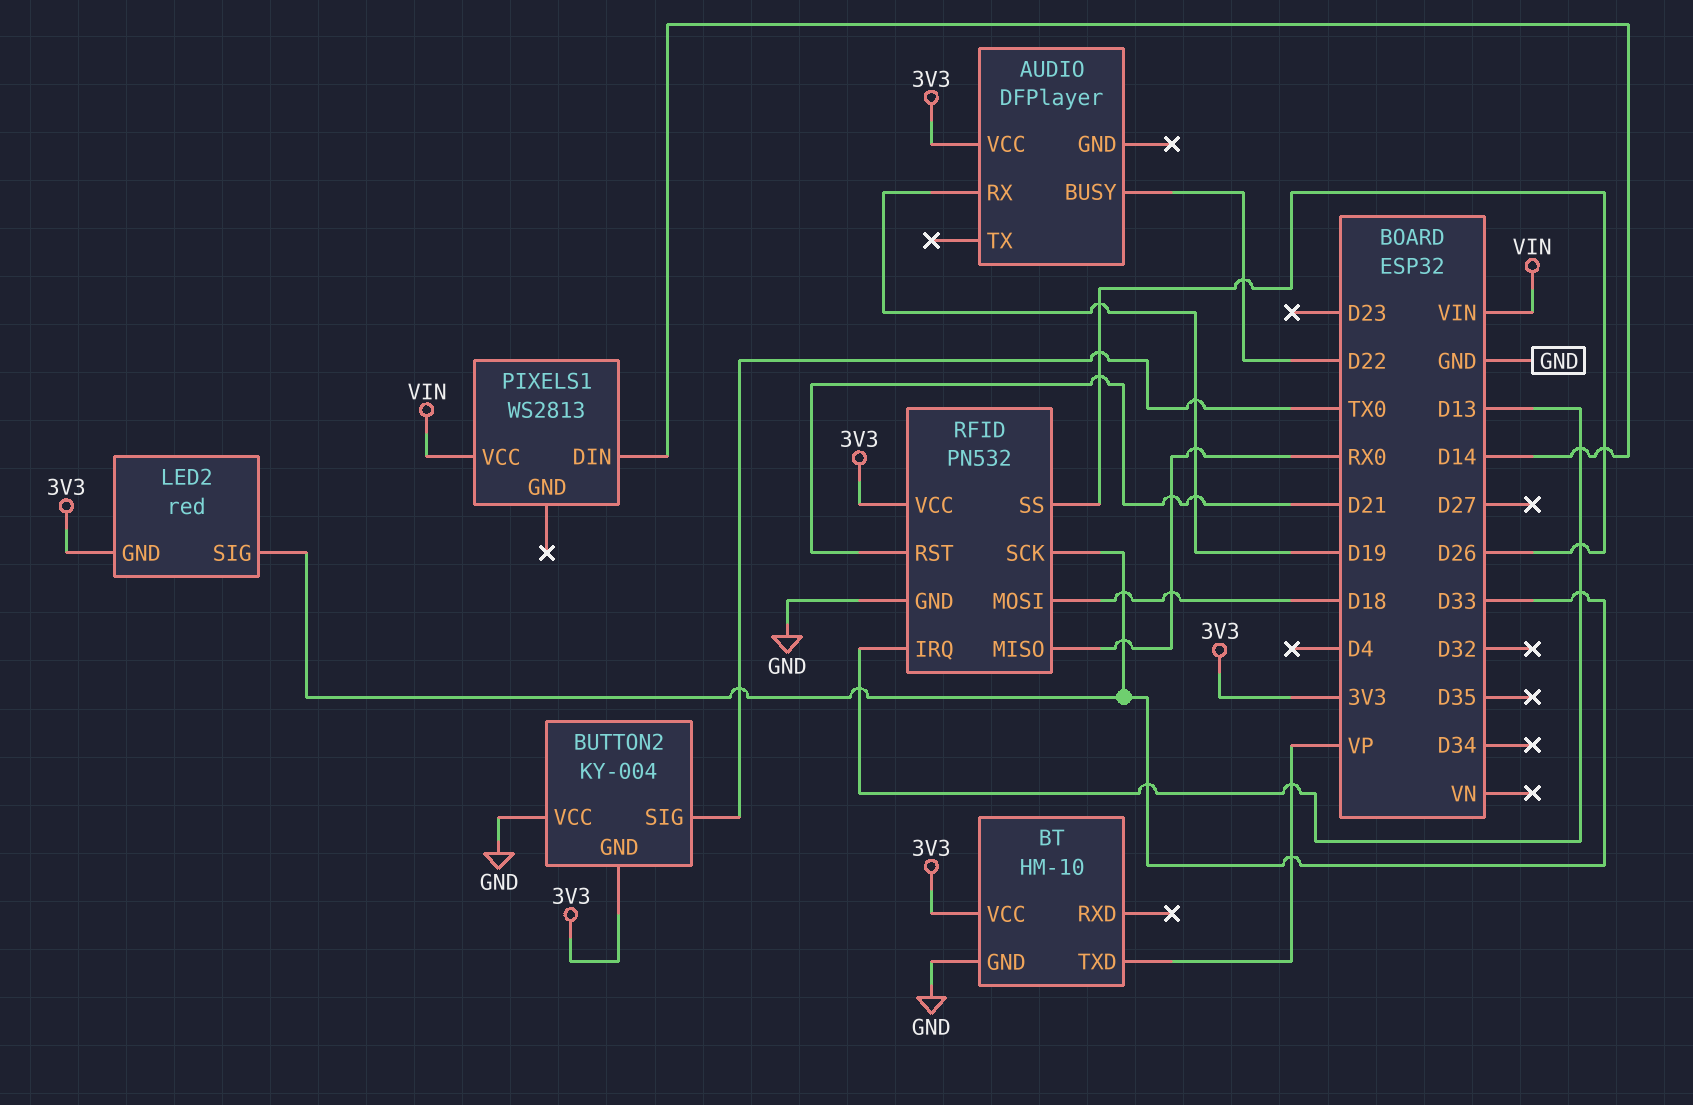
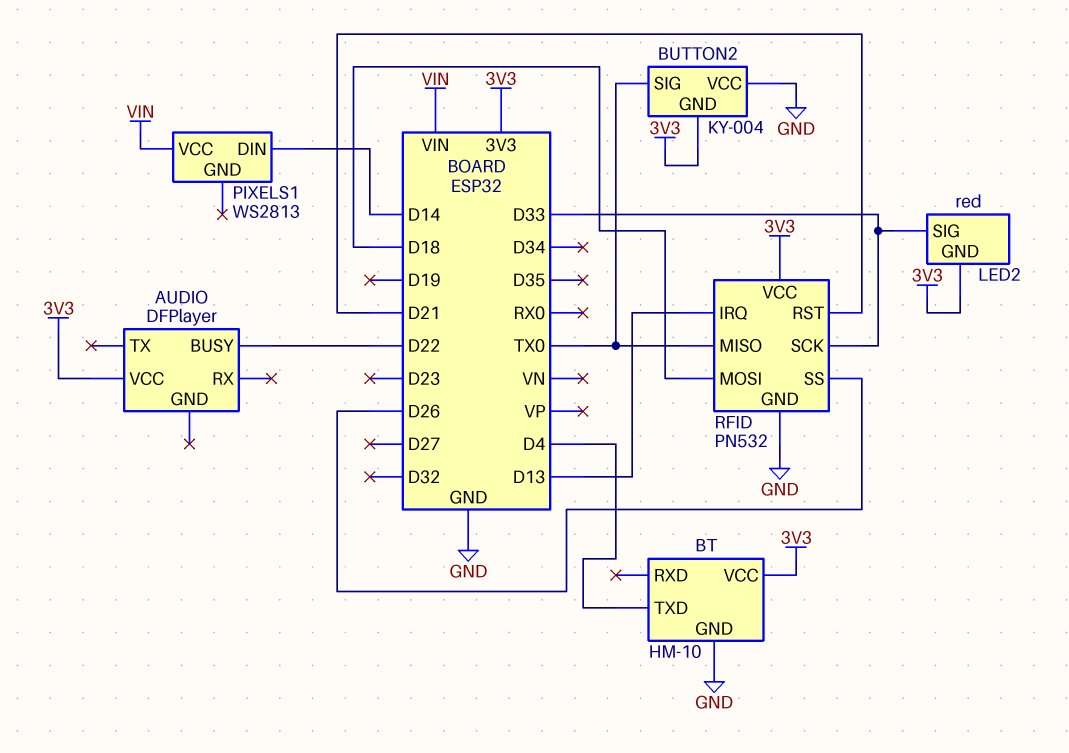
AUDIO pin RX: D19 -> none
BT pin TXD: VP -> D4
RFID pin MISO: RX0 -> TX0

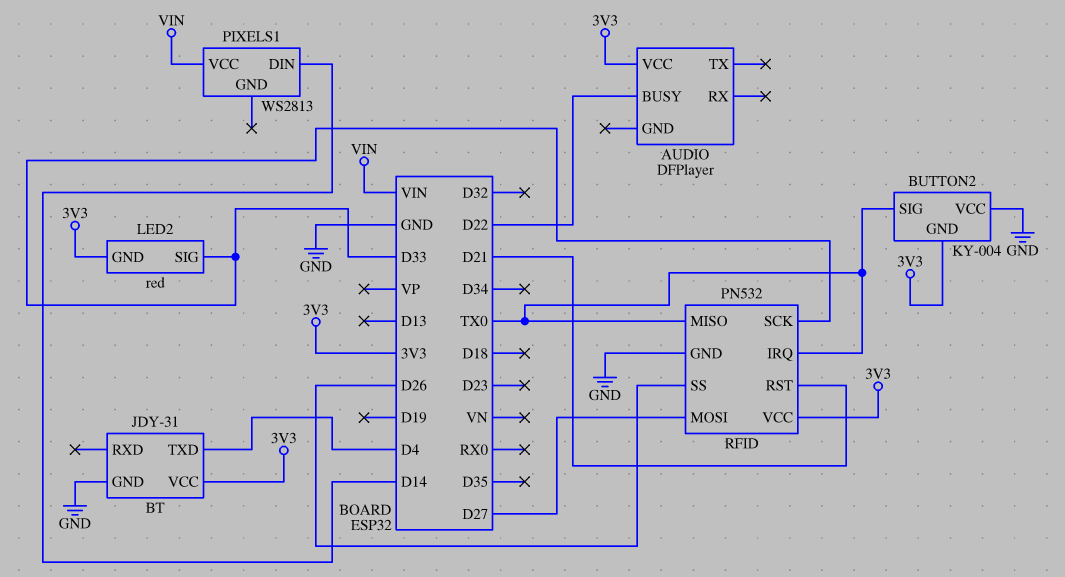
BT: HM-10 -> JDY-31
RFID pin IRQ: D13 -> TX0
RFID pin MOSI: D18 -> D27

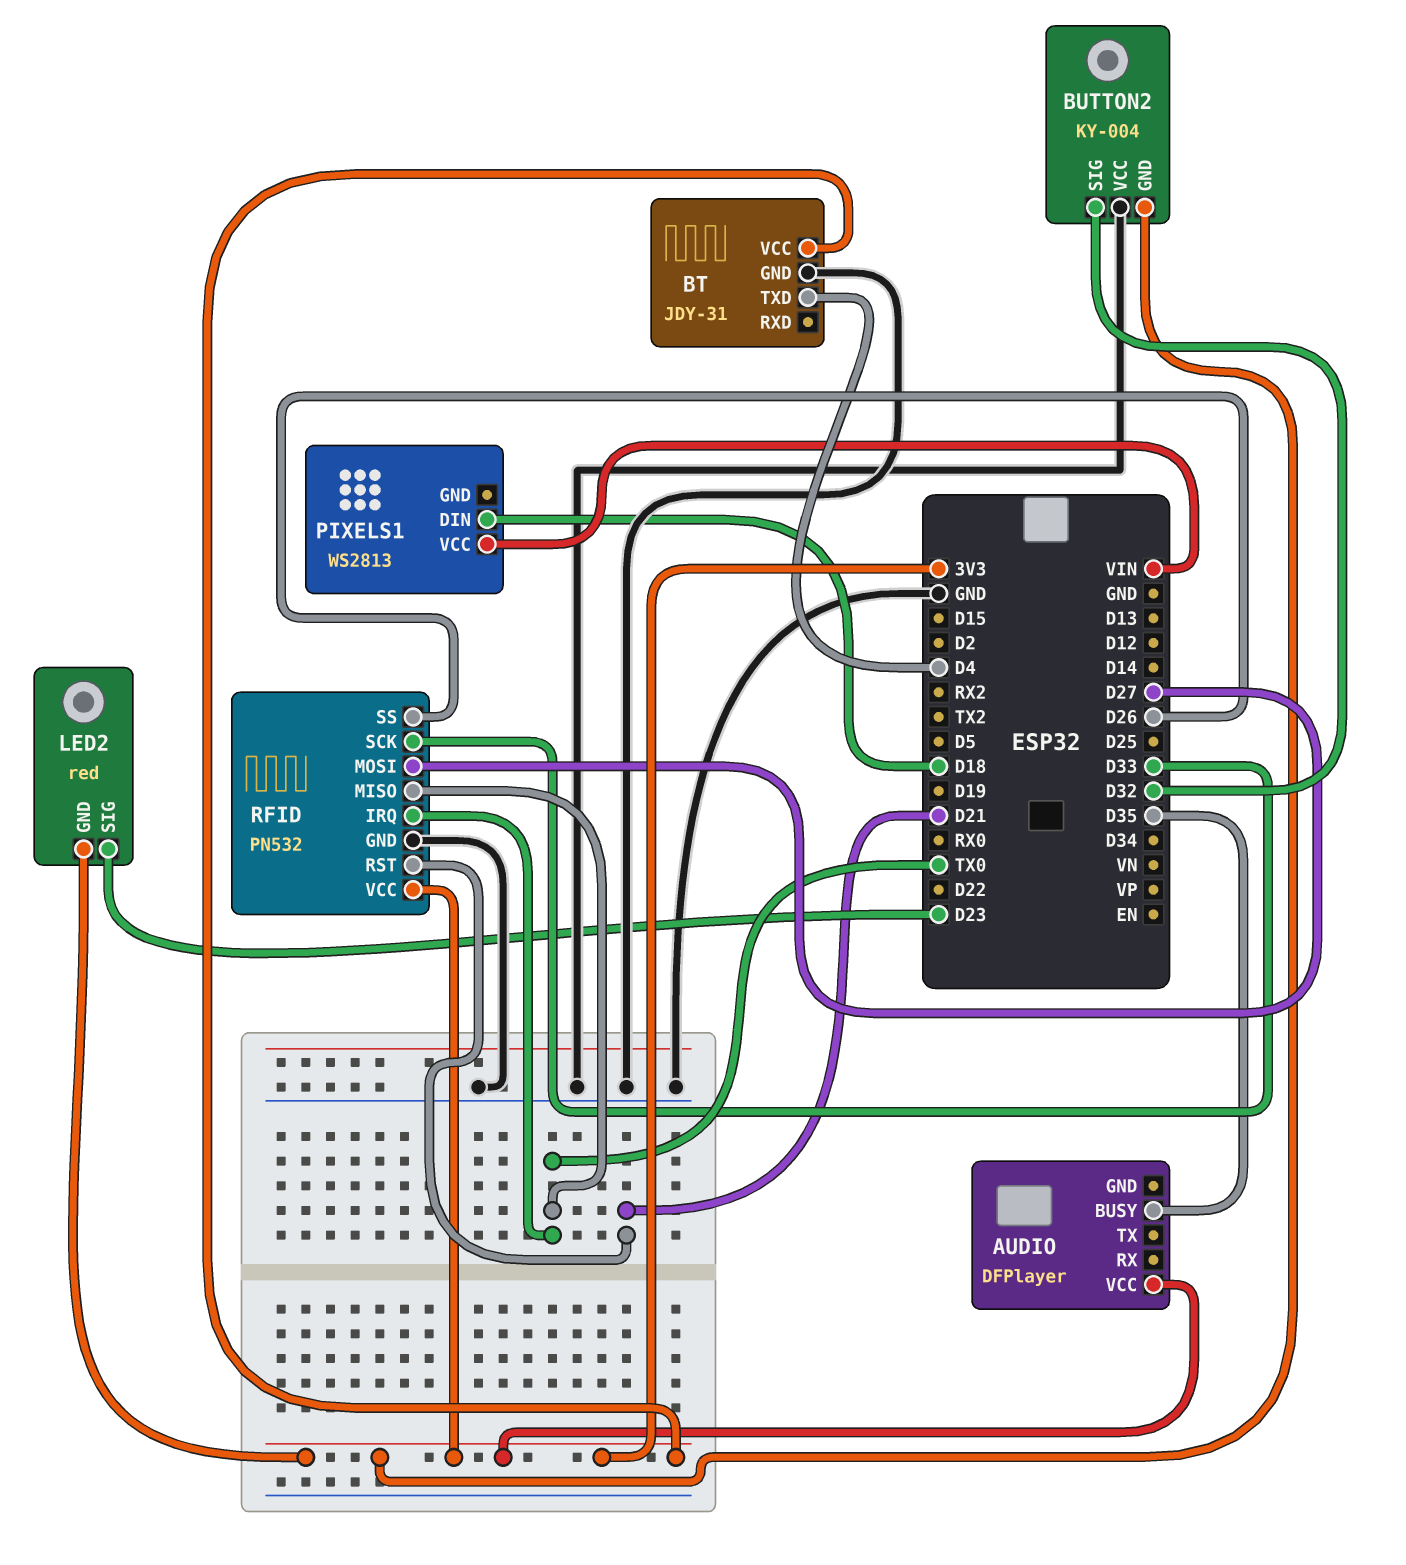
AUDIO pin BUSY: D22 -> D35
BUTTON2 pin SIG: TX0 -> D32
LED2 pin SIG: D33 -> D23
PIXELS1 pin DIN: D14 -> D18

